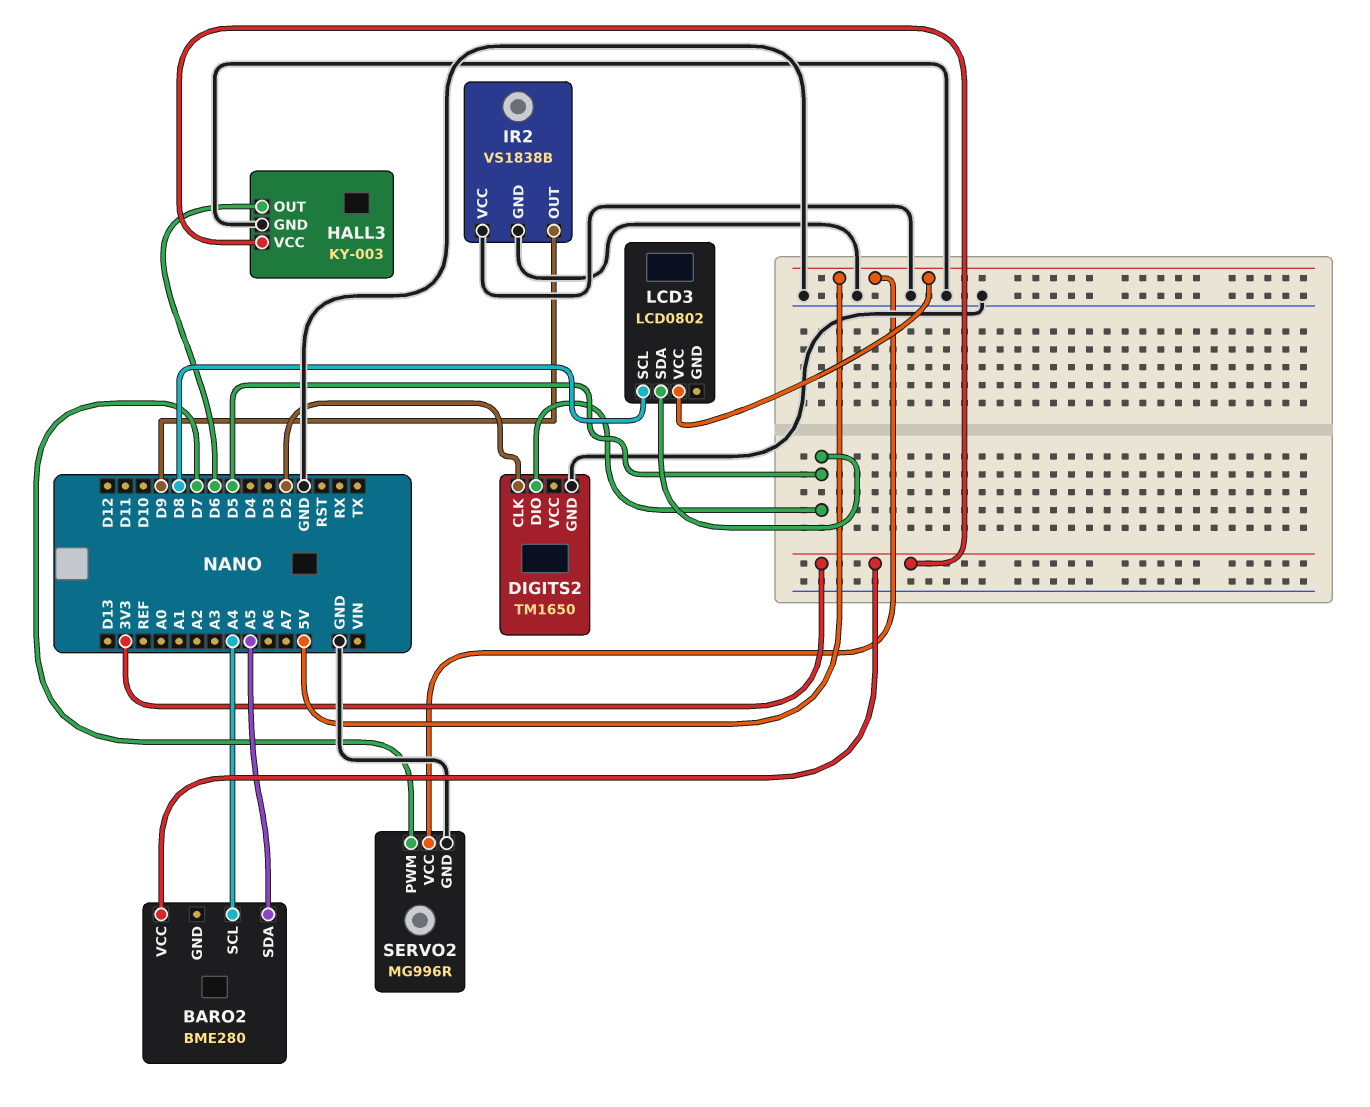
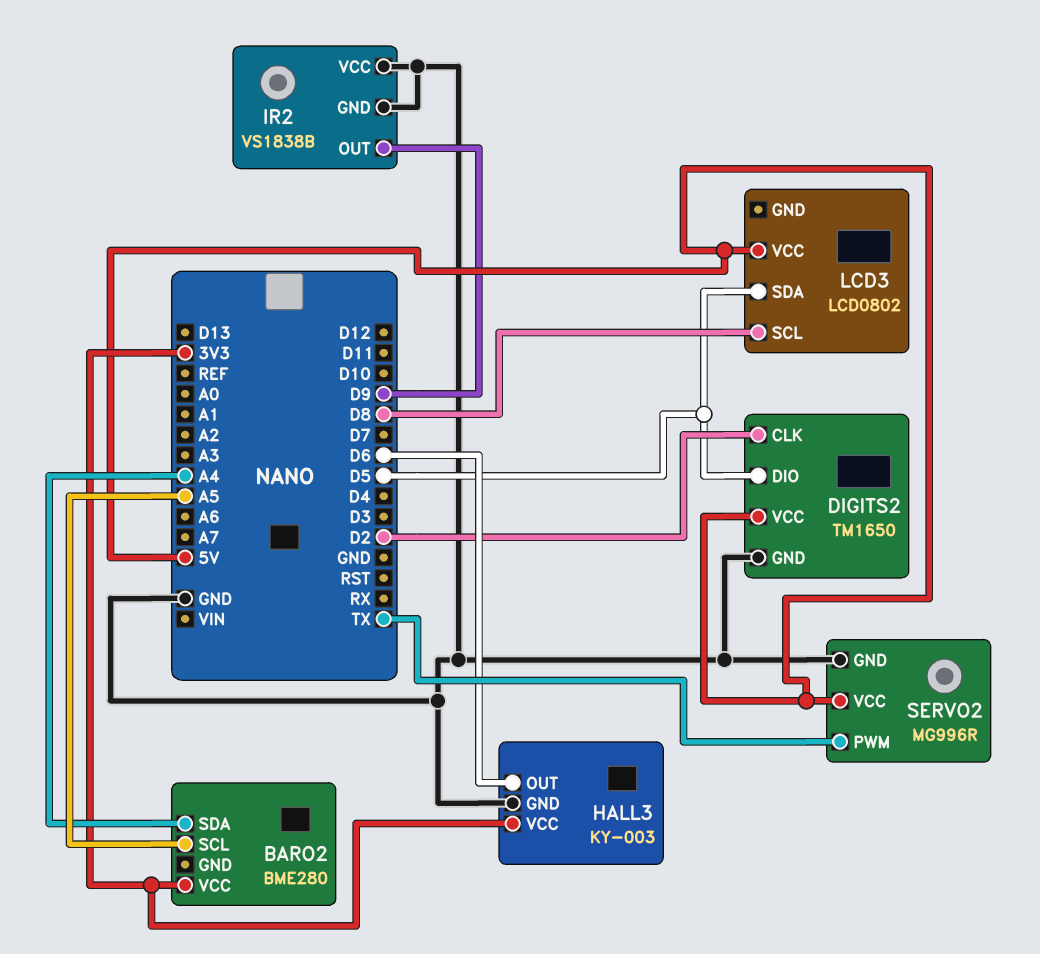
BARO2 pin SCL: A4 -> A5
BARO2 pin SDA: A5 -> A4
DIGITS2 pin VCC: none -> 5V
SERVO2 pin PWM: D7 -> TX

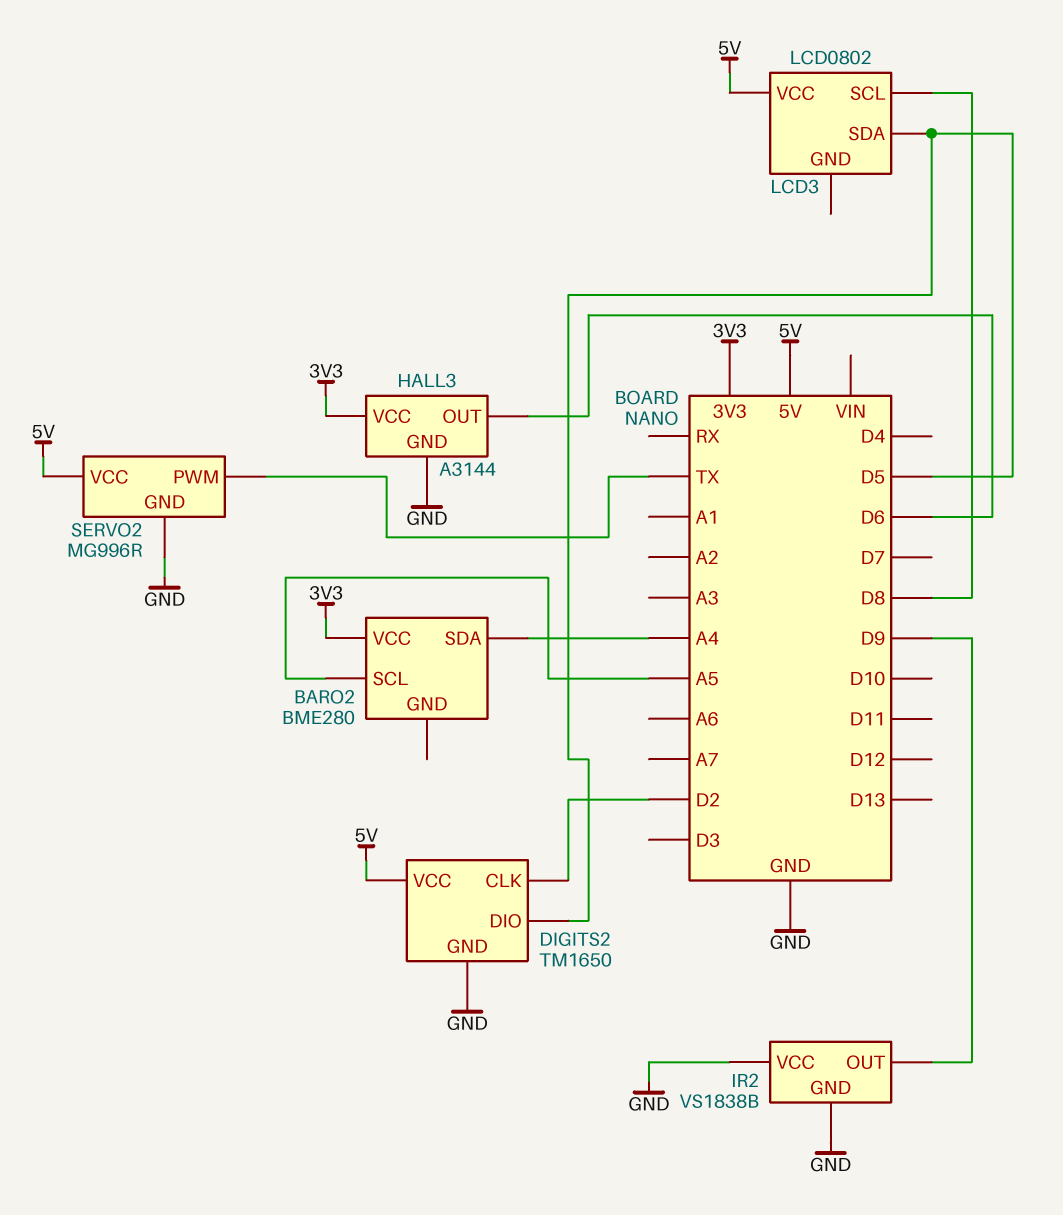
HALL3: KY-003 -> A3144

